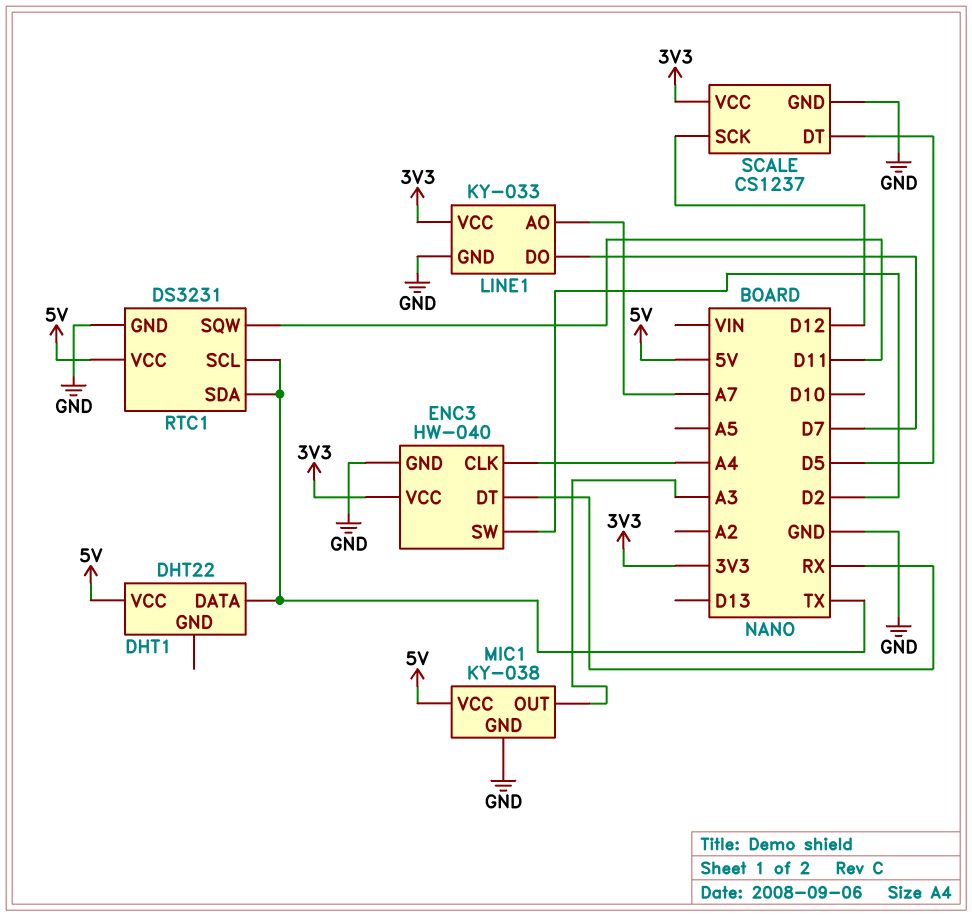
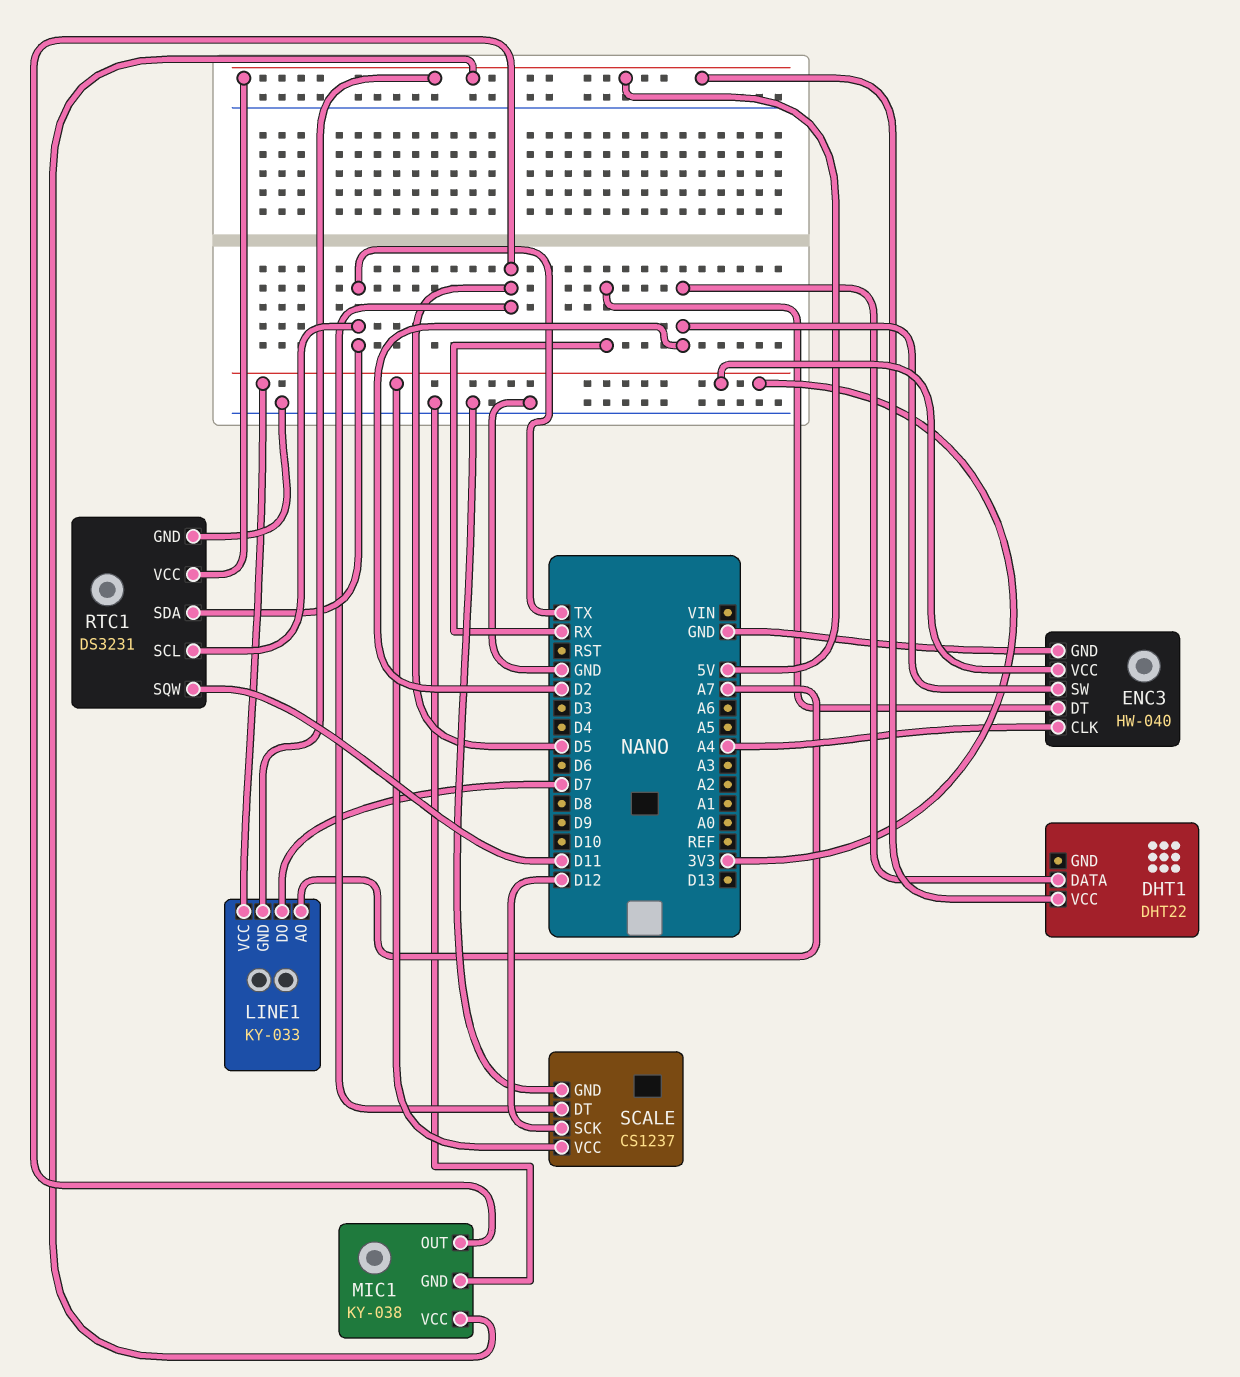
DHT1 pin DATA: TX -> D2
LINE1 pin GND: GND -> 5V
MIC1 pin OUT: A3 -> D5

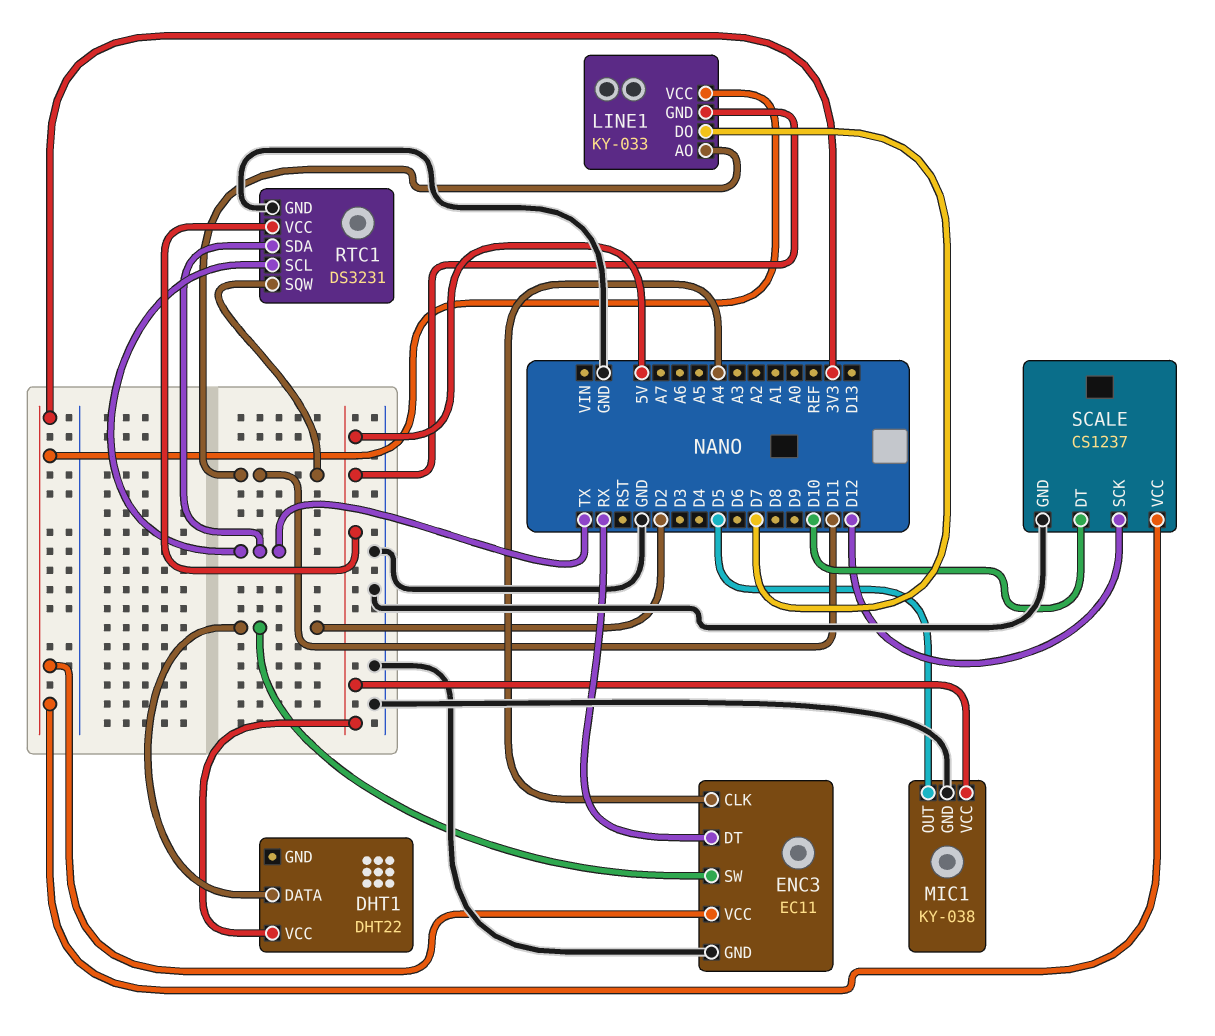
ENC3: HW-040 -> EC11
LINE1 pin AO: A7 -> D11
SCALE pin DT: D5 -> D10

